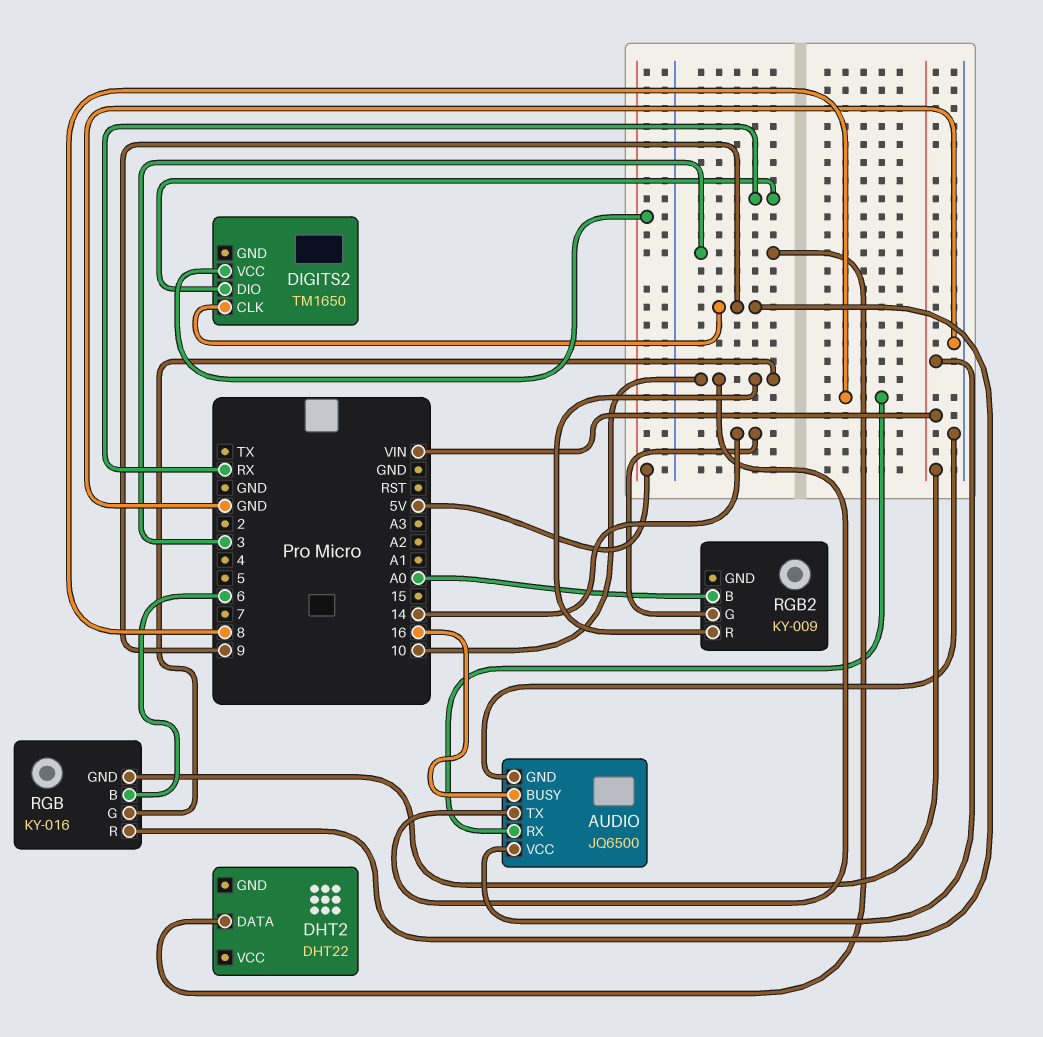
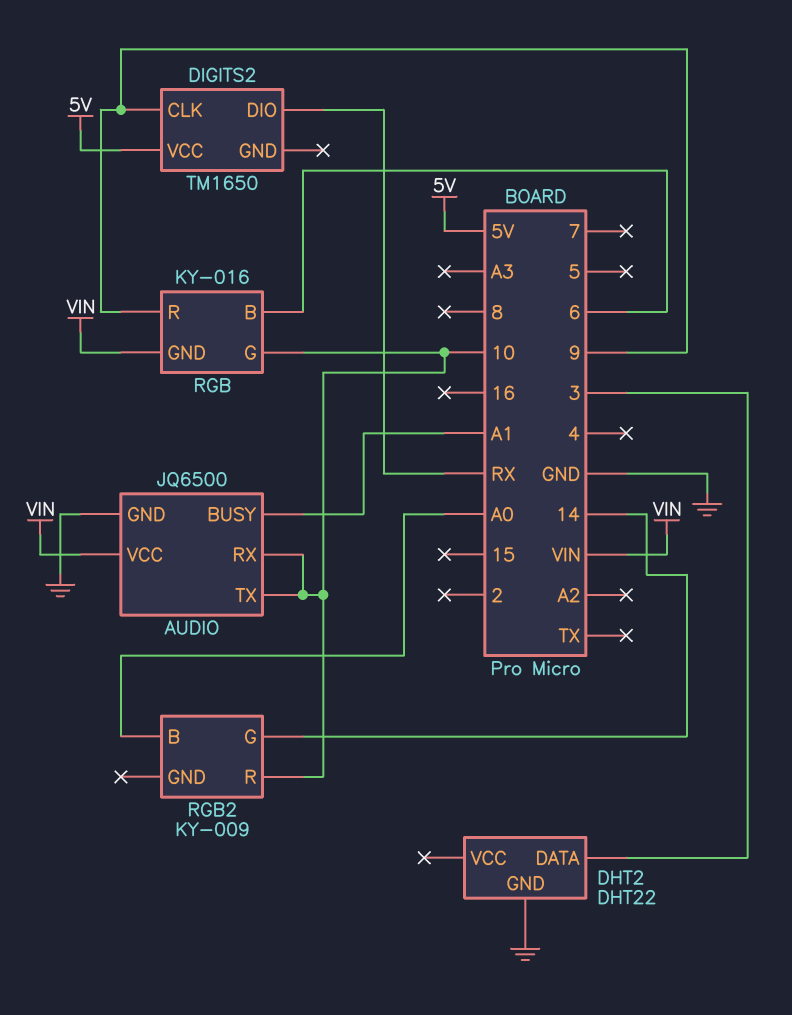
AUDIO pin BUSY: 16 -> A1
AUDIO pin RX: 8 -> 10
DHT2 pin GND: none -> GND

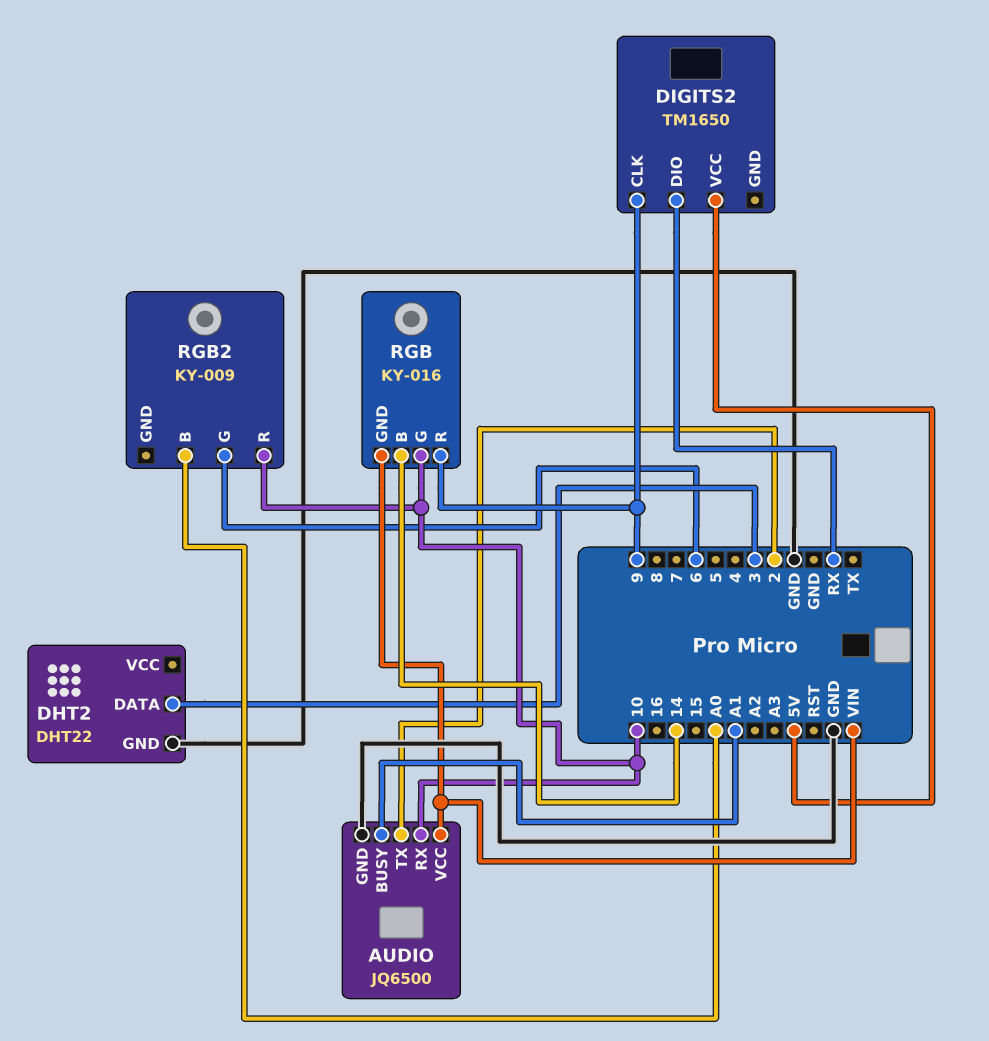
AUDIO pin TX: 10 -> 2
RGB pin B: 6 -> 14
RGB2 pin G: 14 -> 6

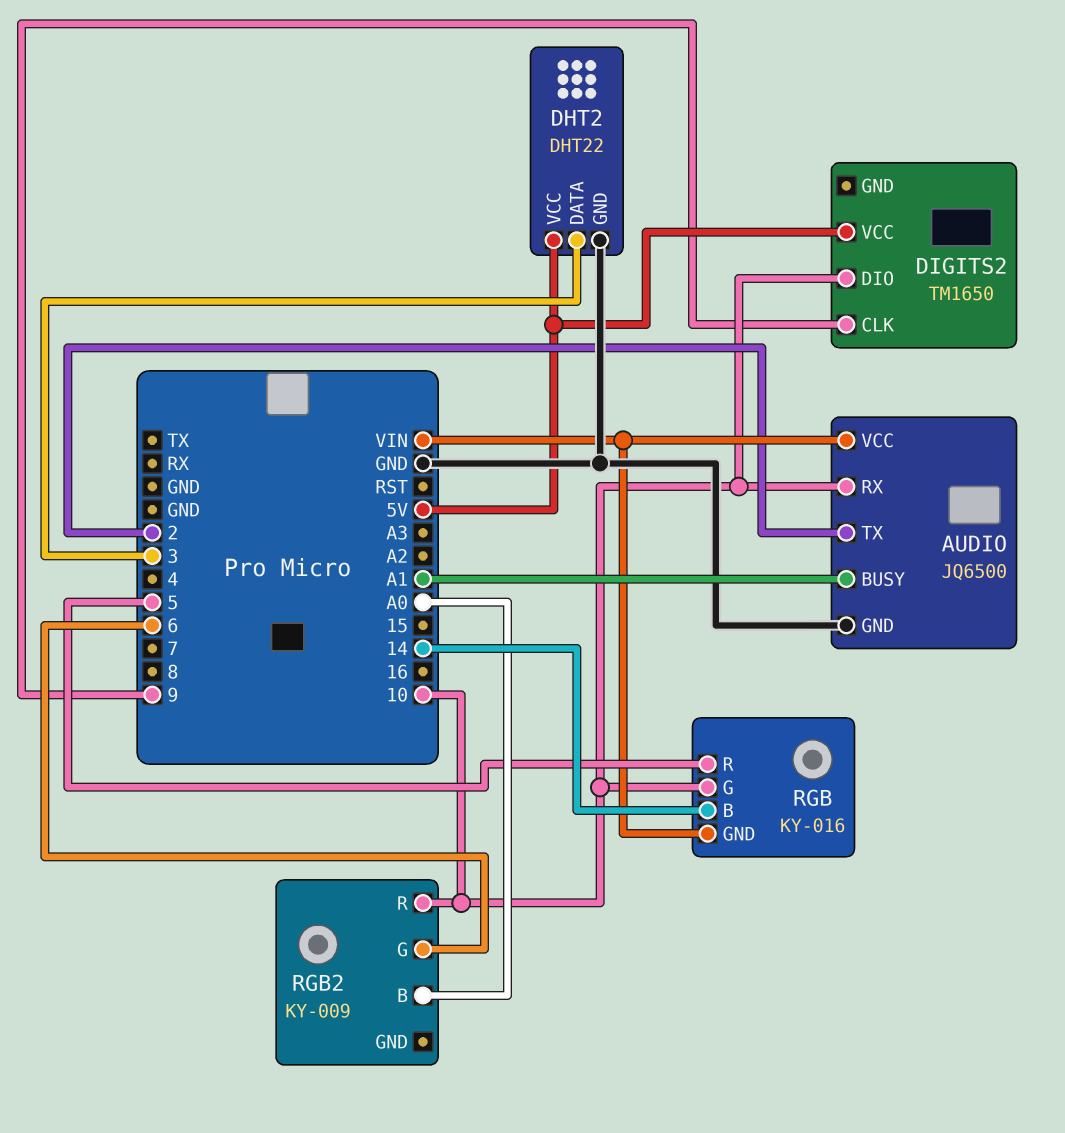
DHT2 pin VCC: none -> 5V
DIGITS2 pin DIO: RX -> 10
RGB pin R: 9 -> 5

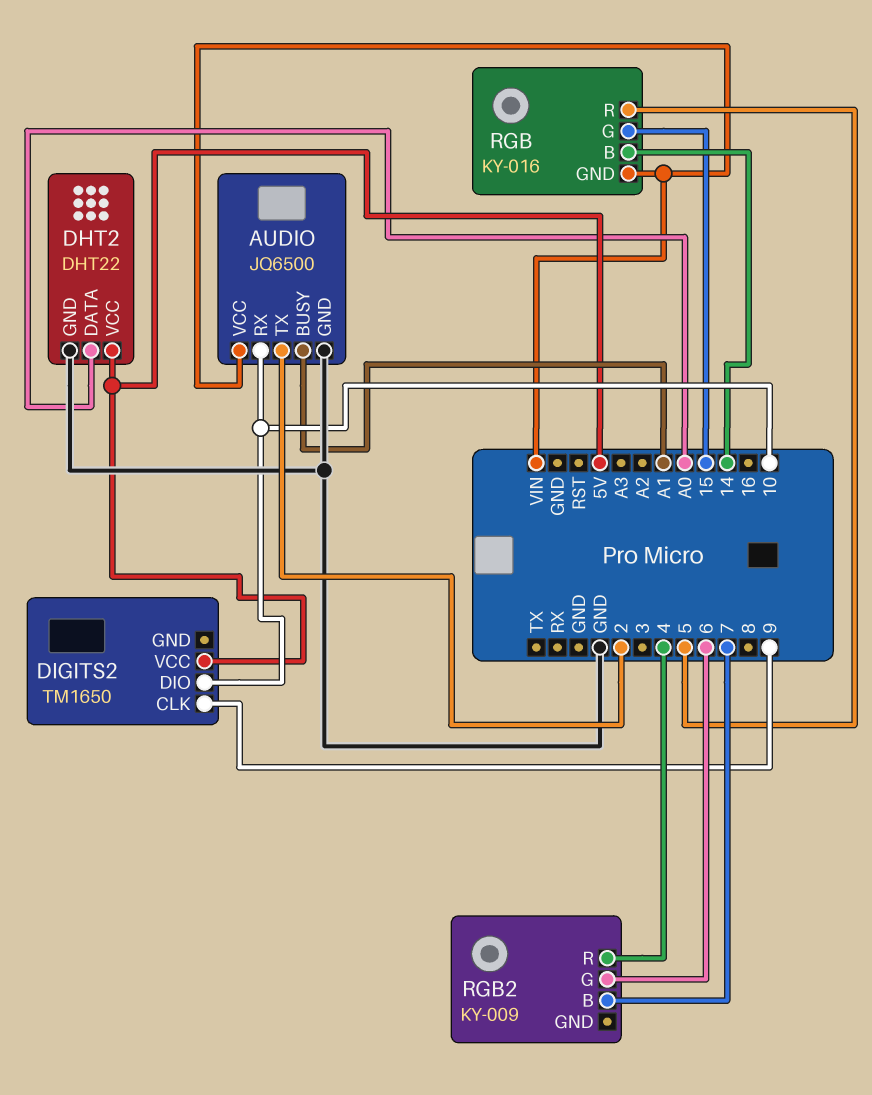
DHT2 pin DATA: 3 -> A0
RGB pin G: 10 -> 15
RGB2 pin B: A0 -> 7
RGB2 pin R: 10 -> 4

